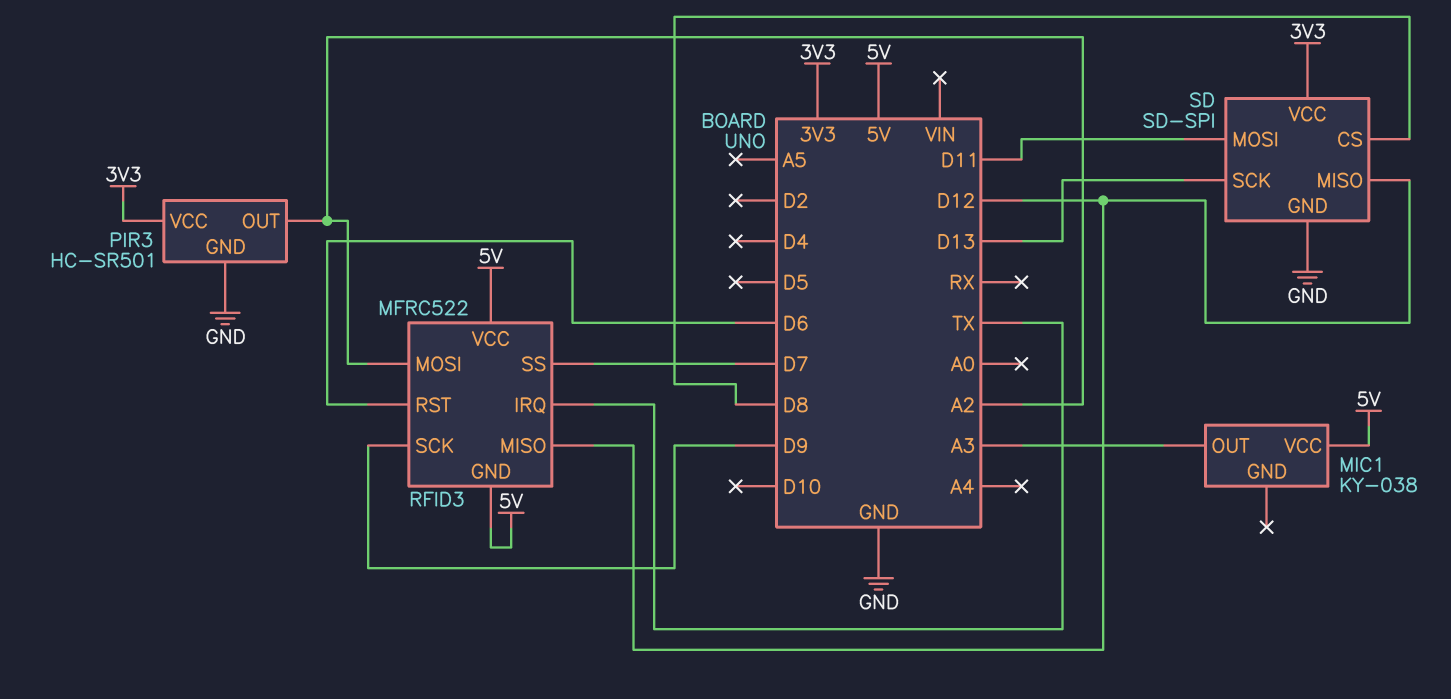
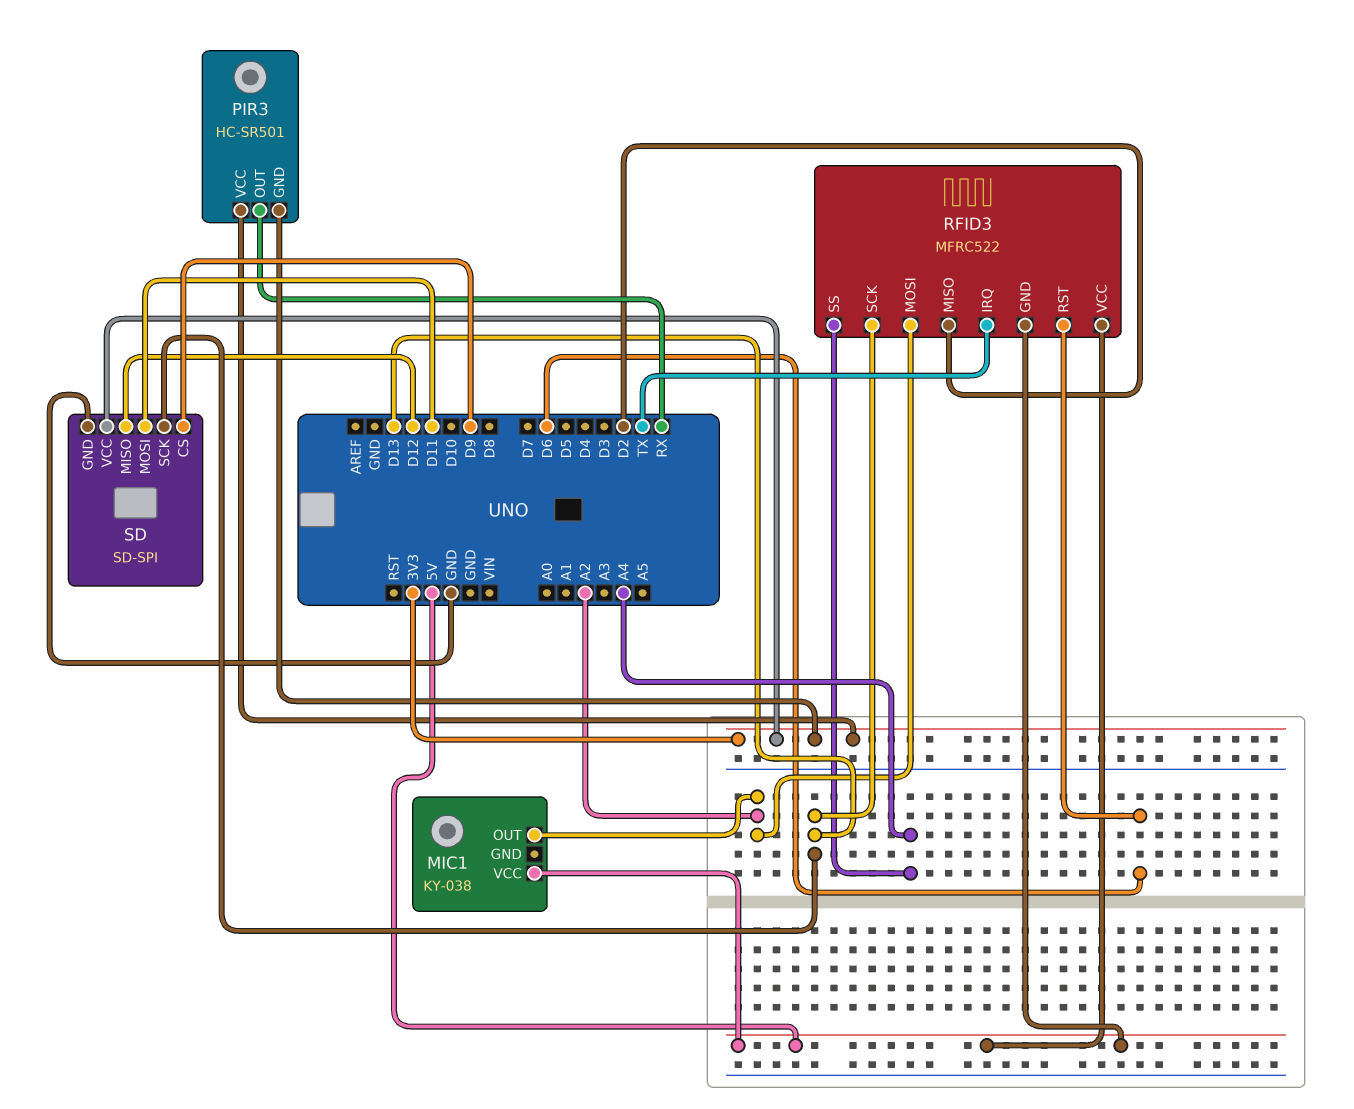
MIC1 pin OUT: A3 -> A2
PIR3 pin GND: GND -> 3V3
PIR3 pin OUT: A2 -> RX
RFID3 pin MISO: D12 -> D2
RFID3 pin SCK: D9 -> D13
RFID3 pin SS: D7 -> A4
SD pin CS: D8 -> D9

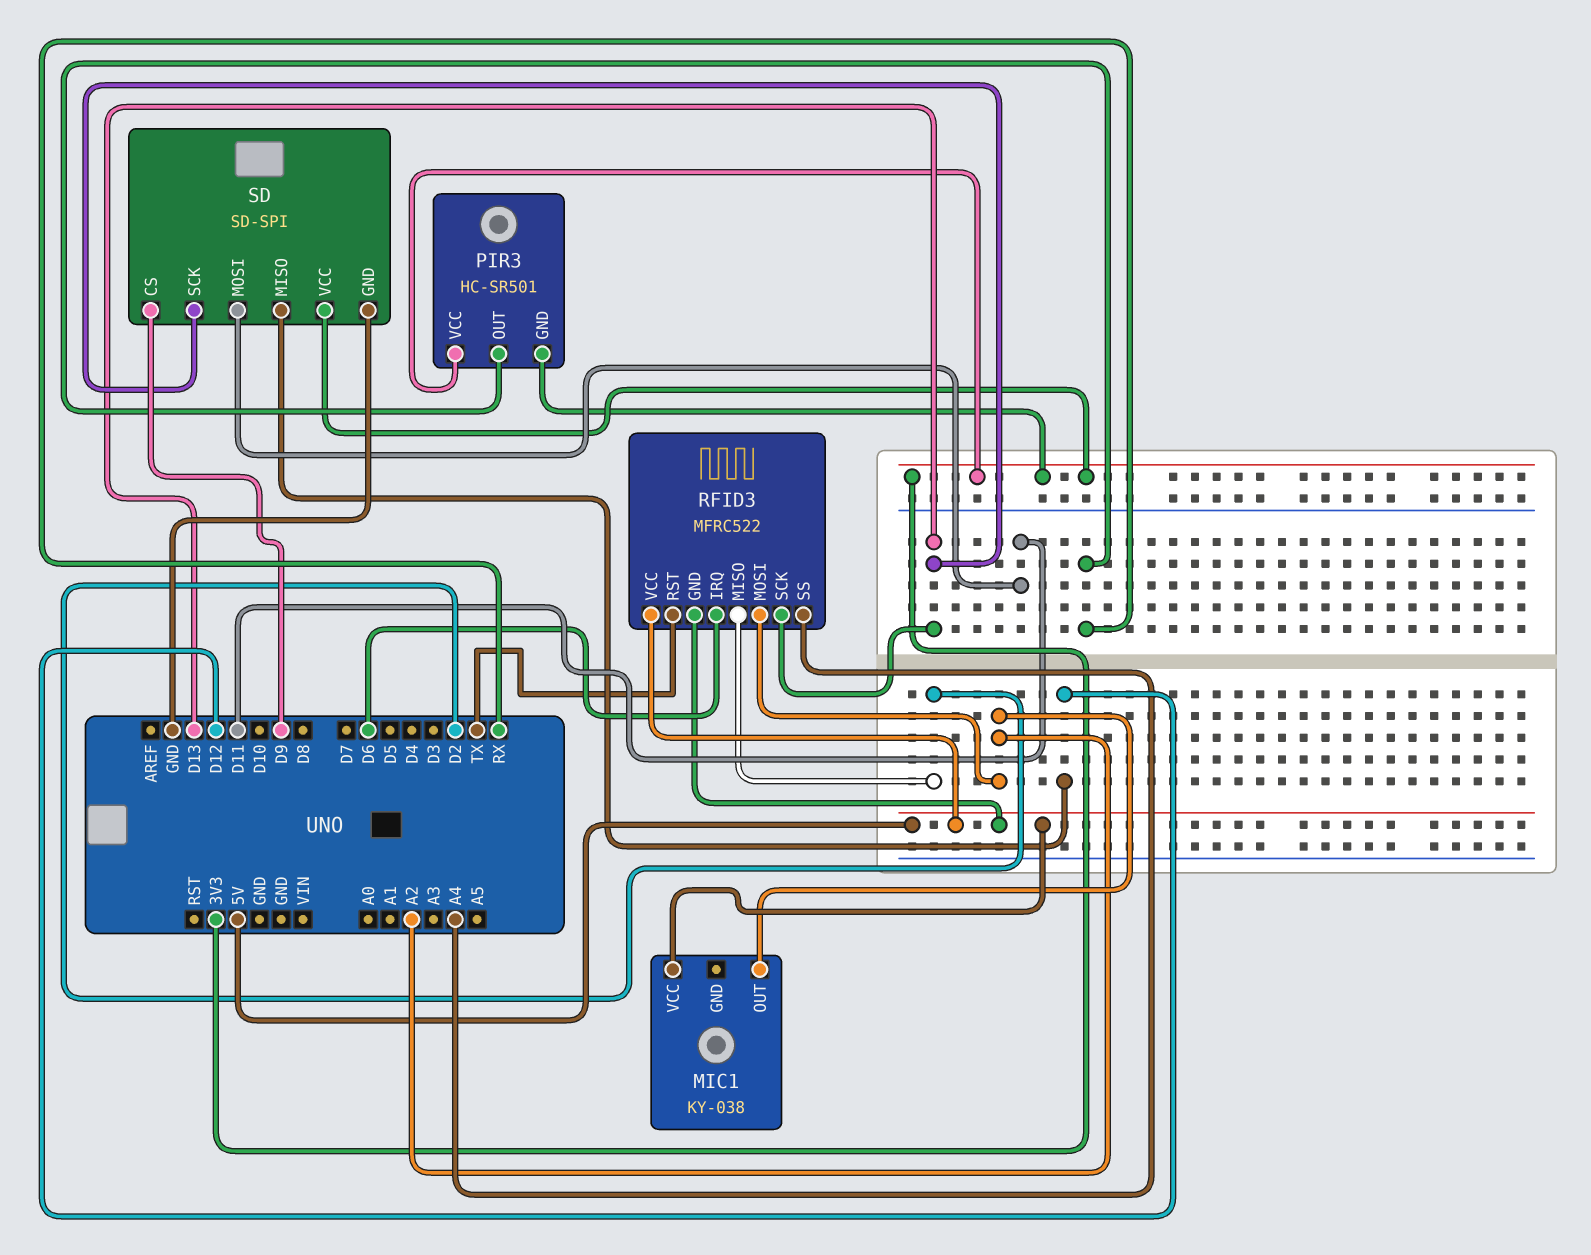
RFID3 pin IRQ: TX -> D6
RFID3 pin RST: D6 -> TX

